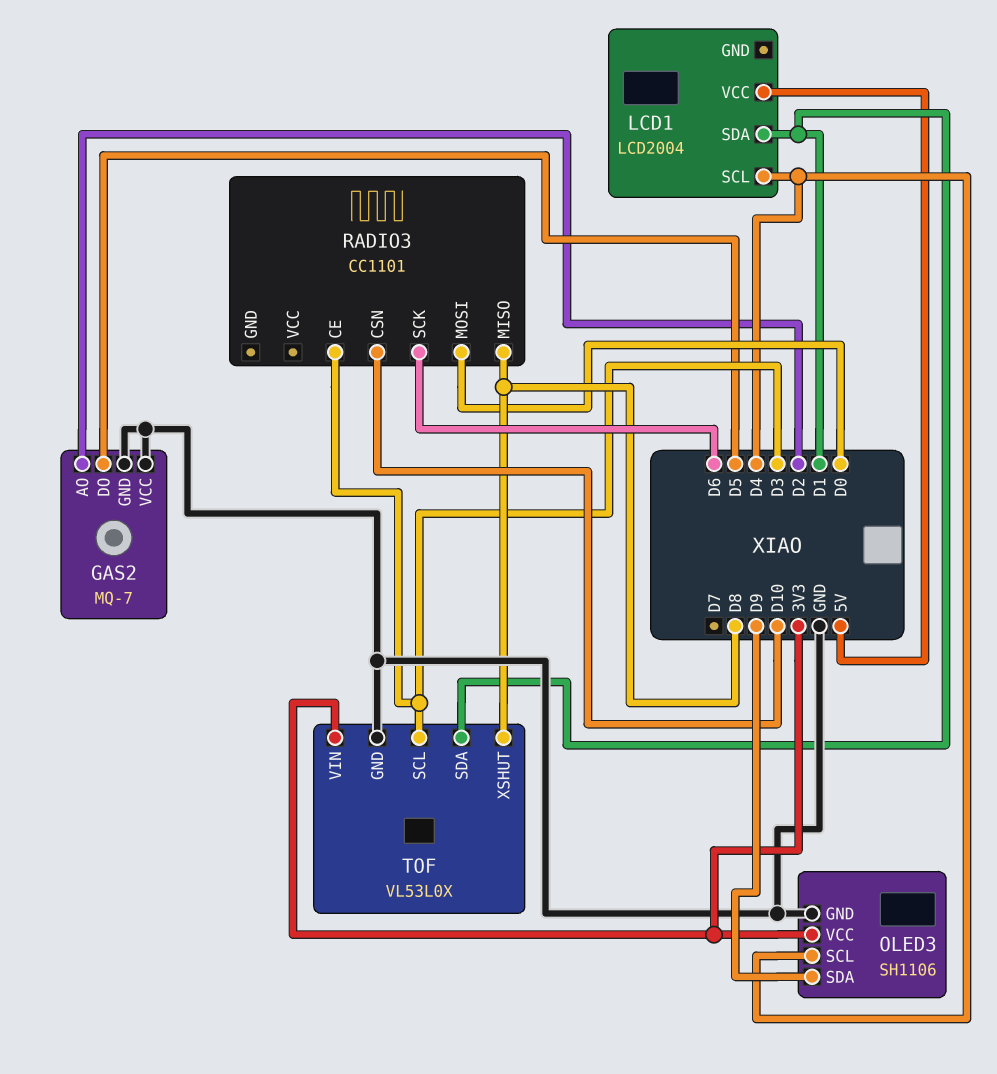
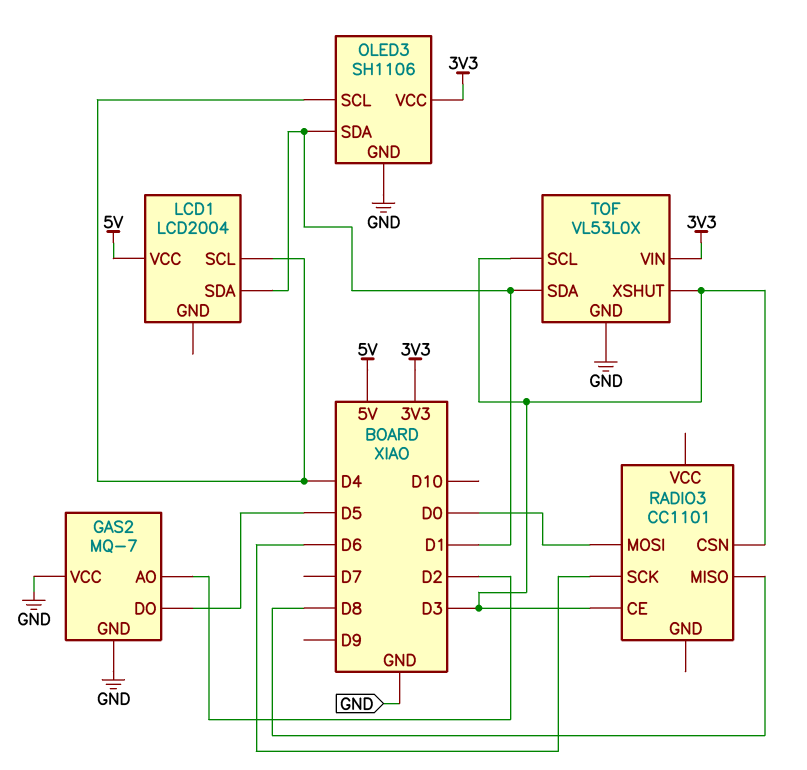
OLED3 pin SDA: D9 -> D1
RADIO3 pin CSN: D10 -> D3
TOF pin XSHUT: D8 -> D3

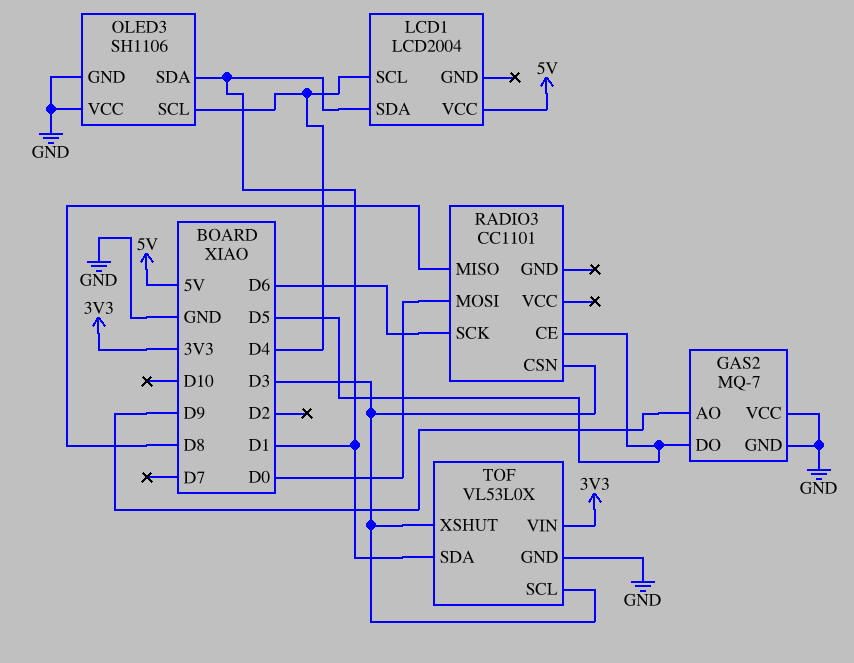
GAS2 pin AO: D2 -> D9
OLED3 pin VCC: 3V3 -> GND
RADIO3 pin CE: D3 -> D5

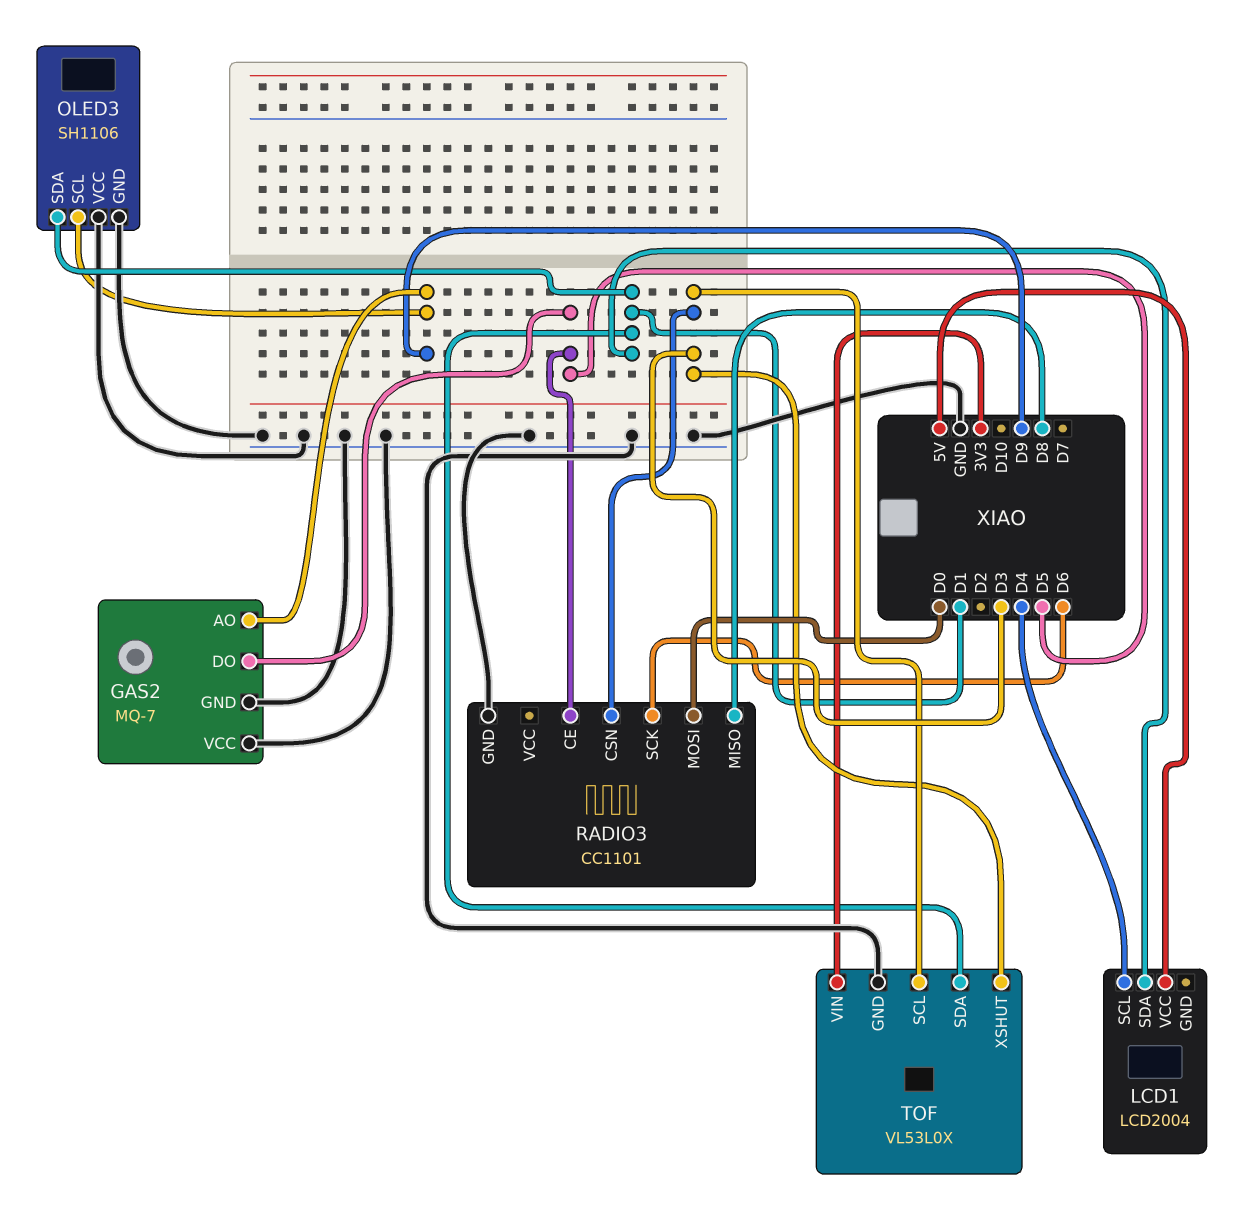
OLED3 pin SCL: D4 -> D9
RADIO3 pin GND: none -> GND

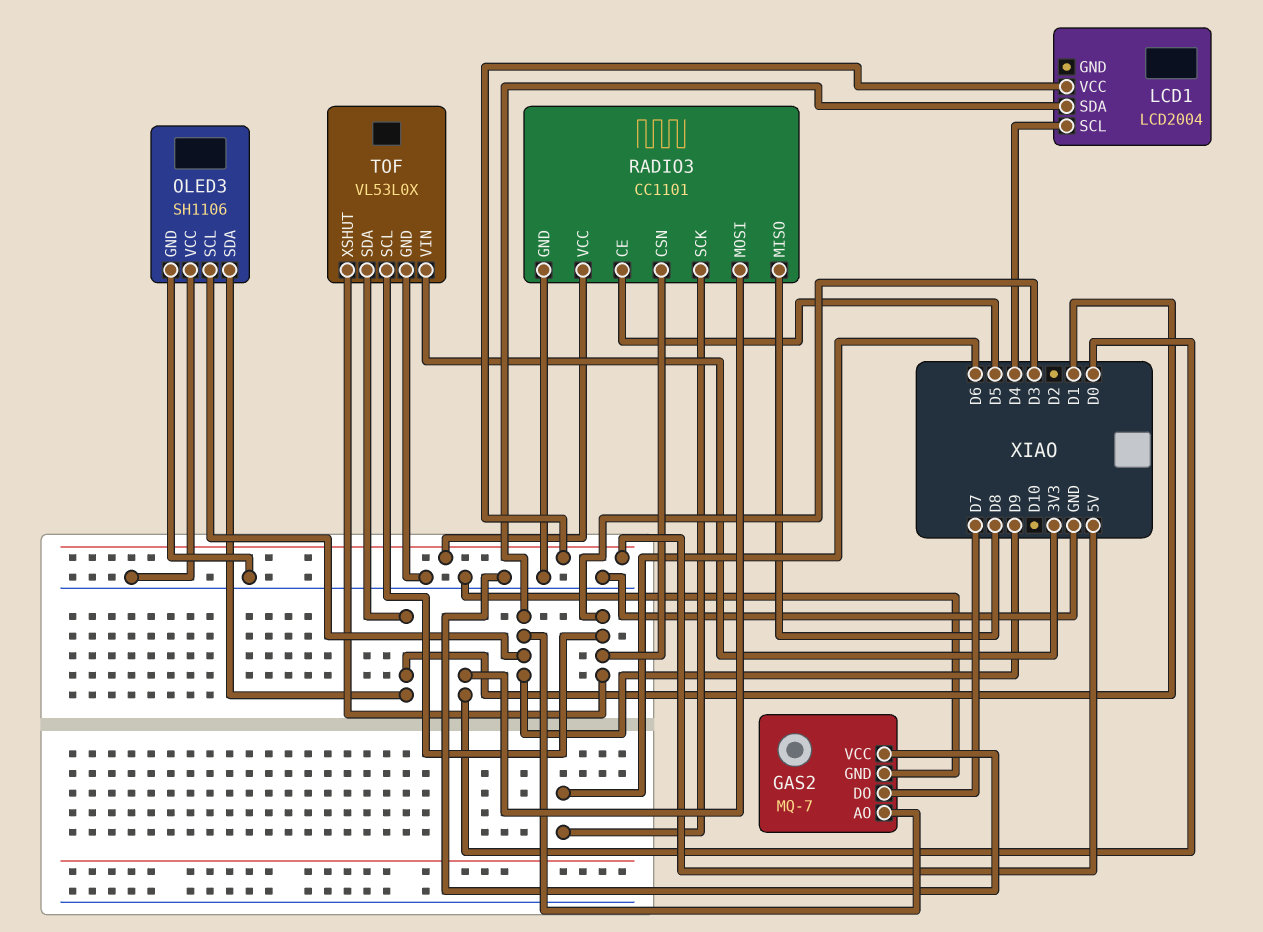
GAS2 pin DO: D5 -> D7
LCD1 pin SDA: D1 -> D9
RADIO3 pin VCC: none -> 5V

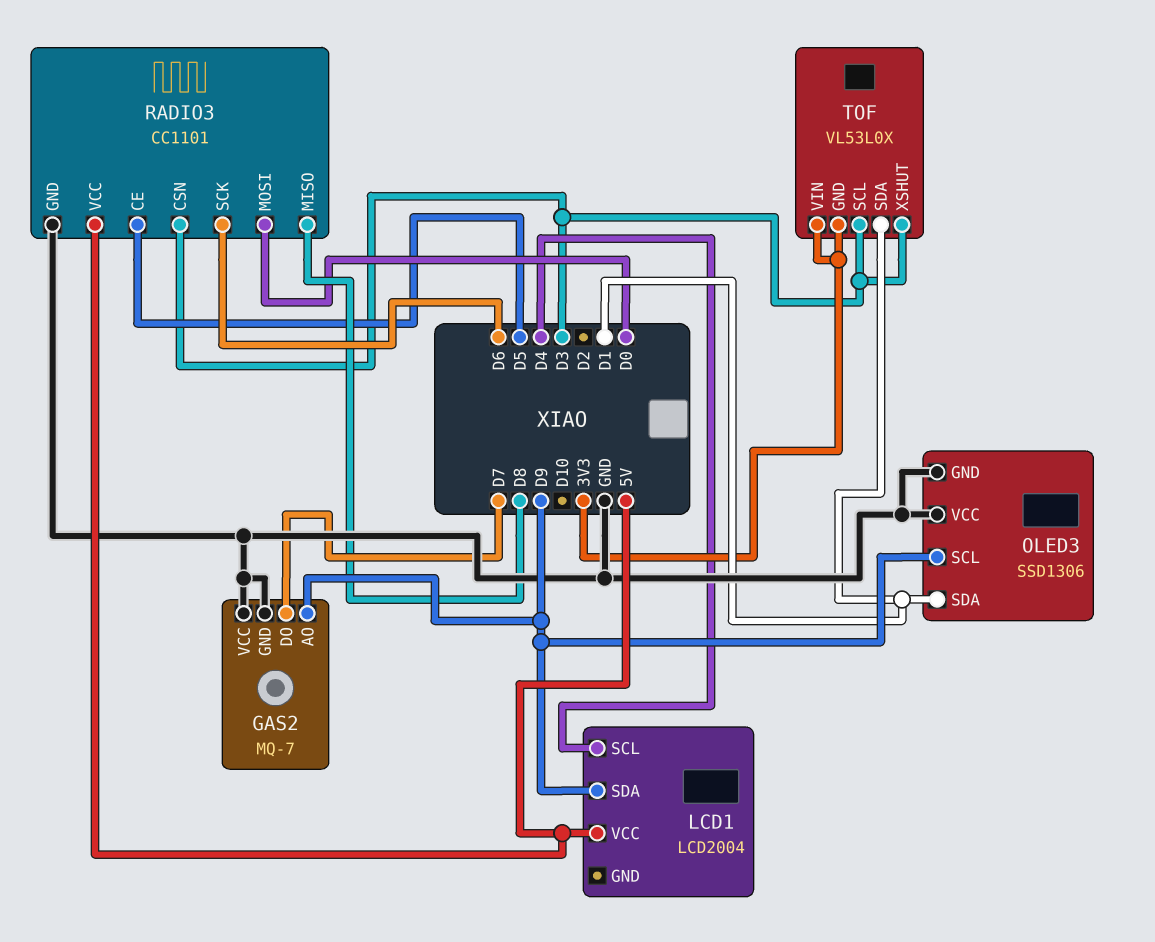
OLED3: SH1106 -> SSD1306
TOF pin GND: GND -> 3V3

